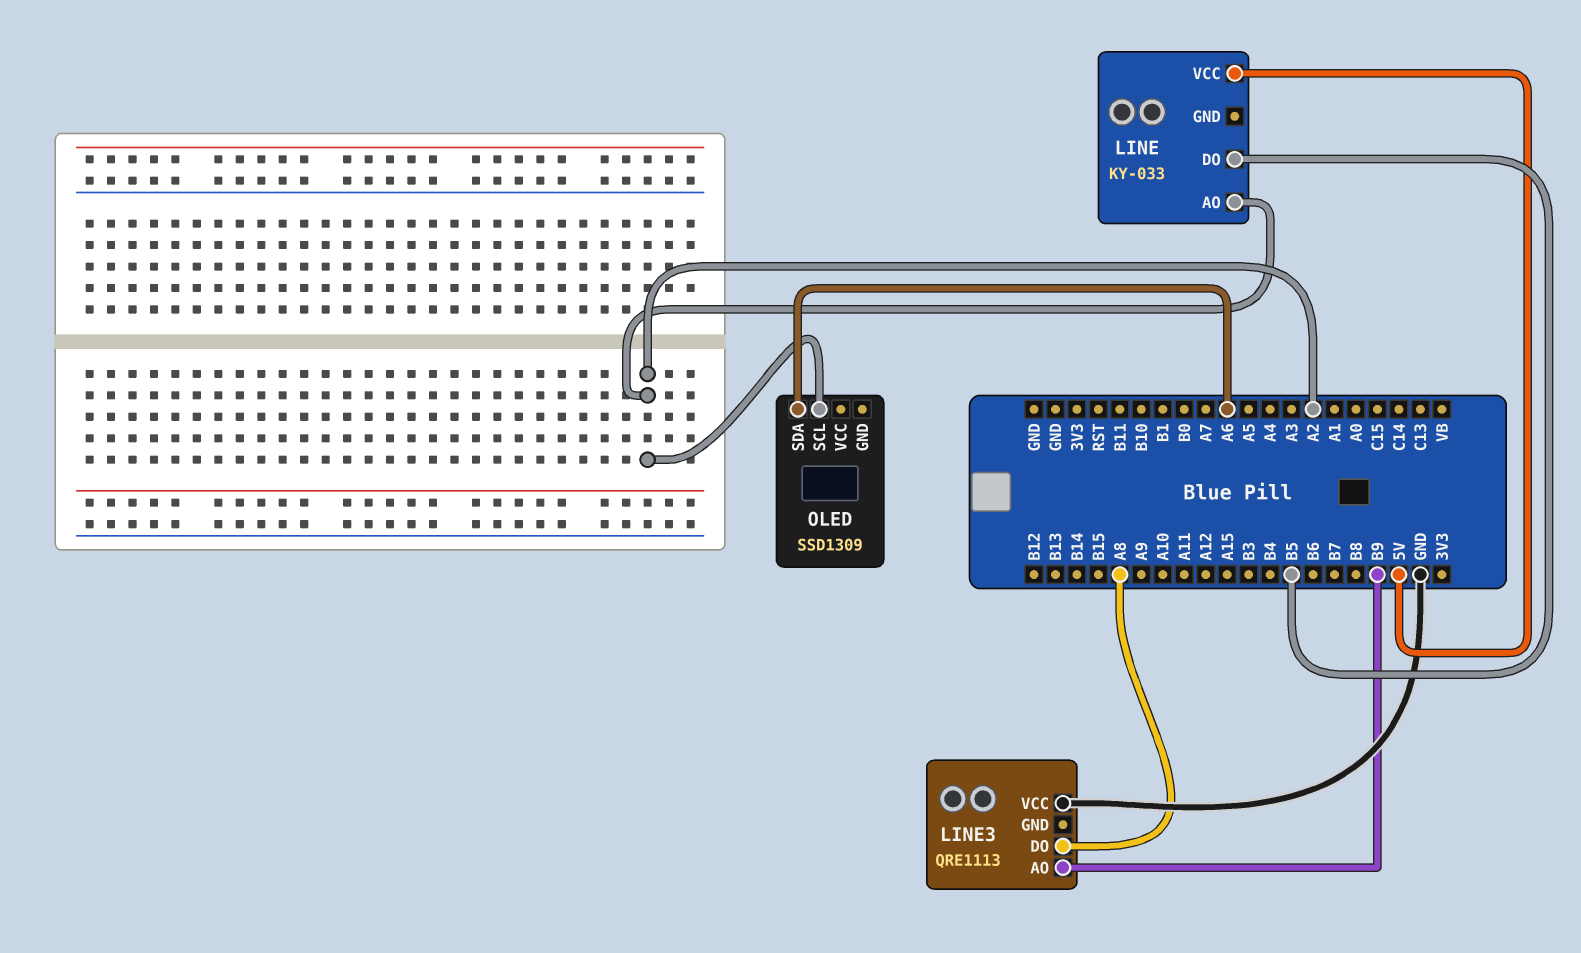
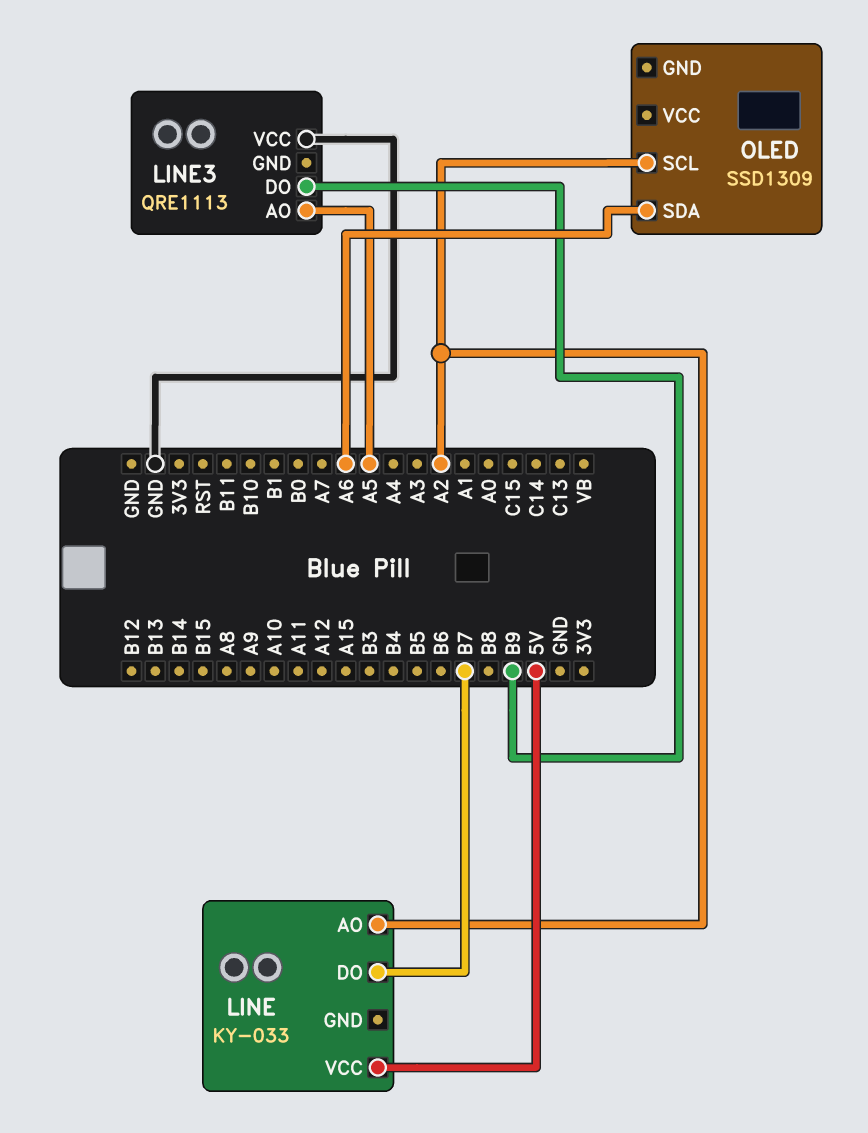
LINE pin DO: B5 -> B7
LINE3 pin AO: B9 -> A5
LINE3 pin DO: A8 -> B9

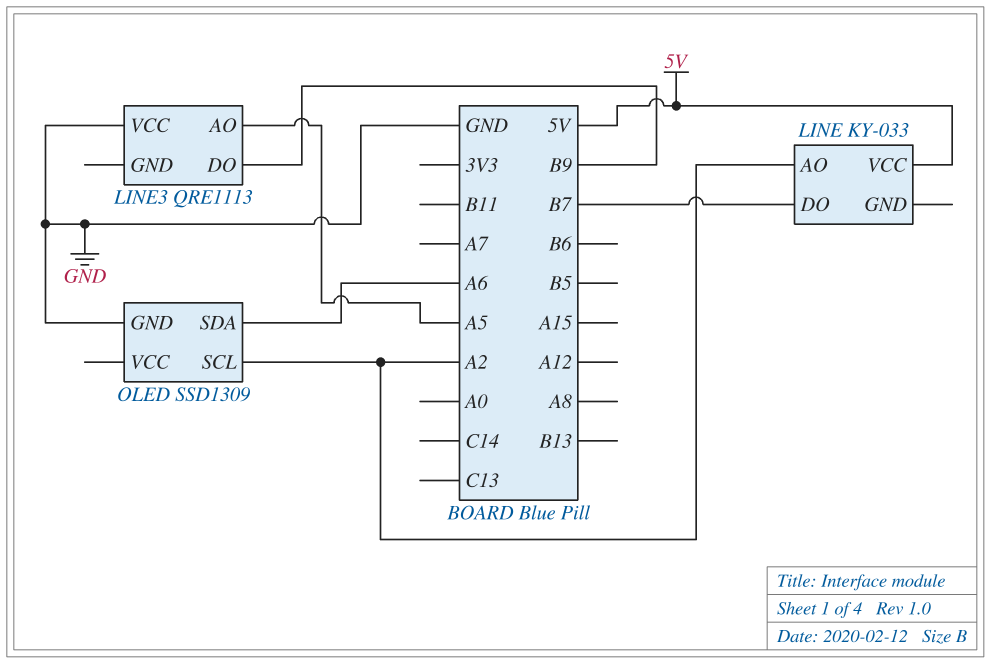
OLED pin GND: none -> GND

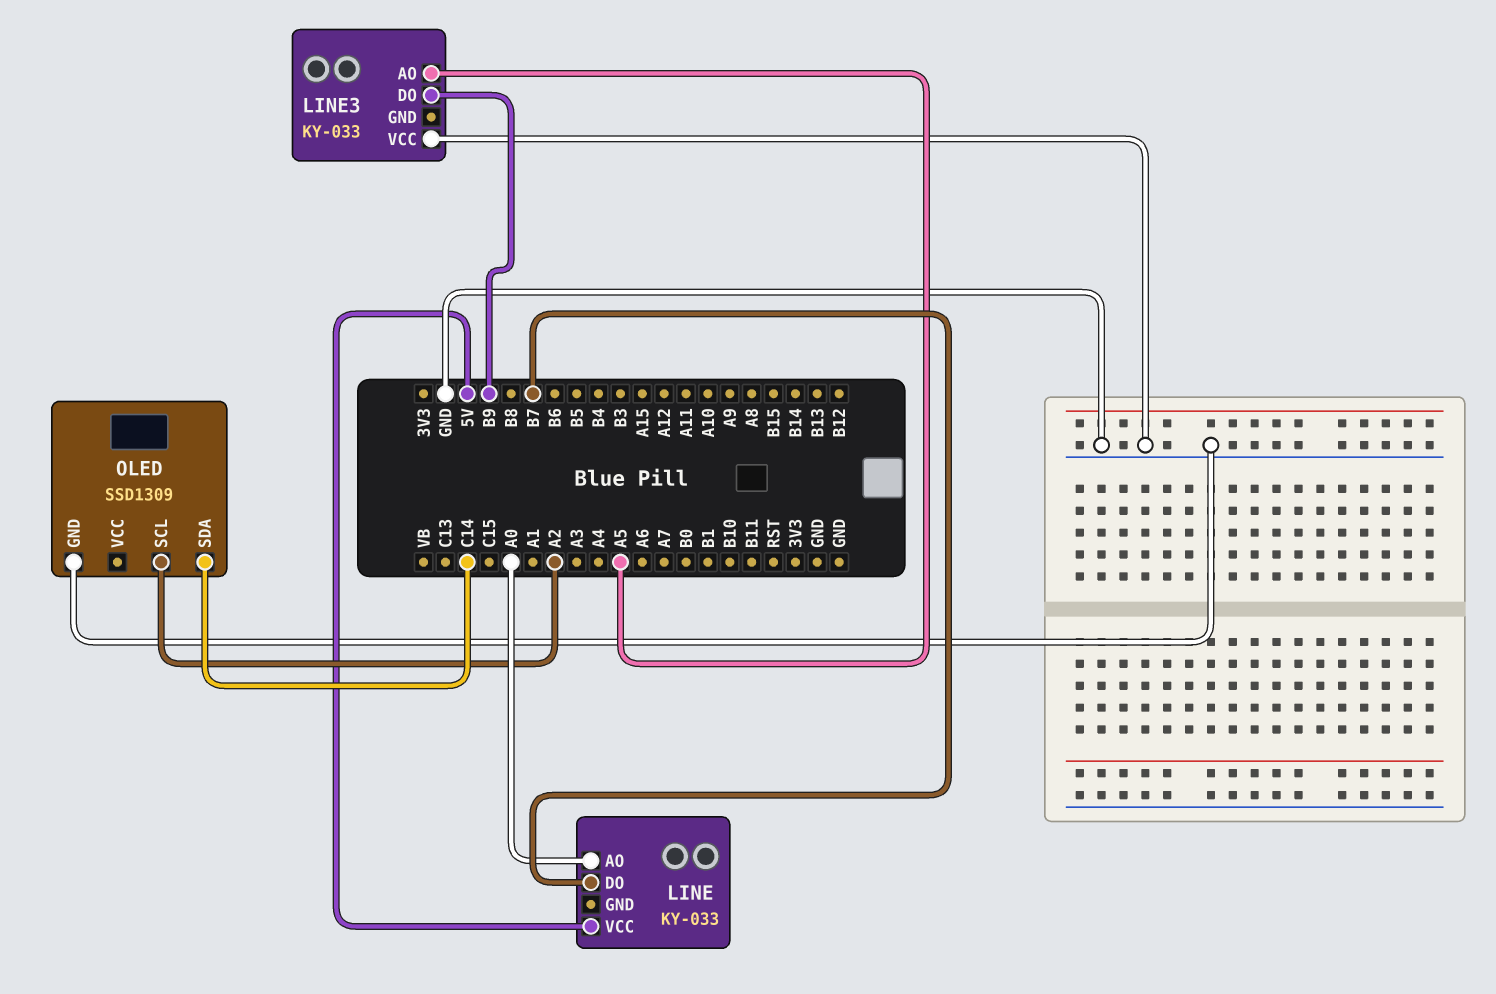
LINE pin AO: A2 -> A0
LINE3: QRE1113 -> KY-033
OLED pin SDA: A6 -> C14

